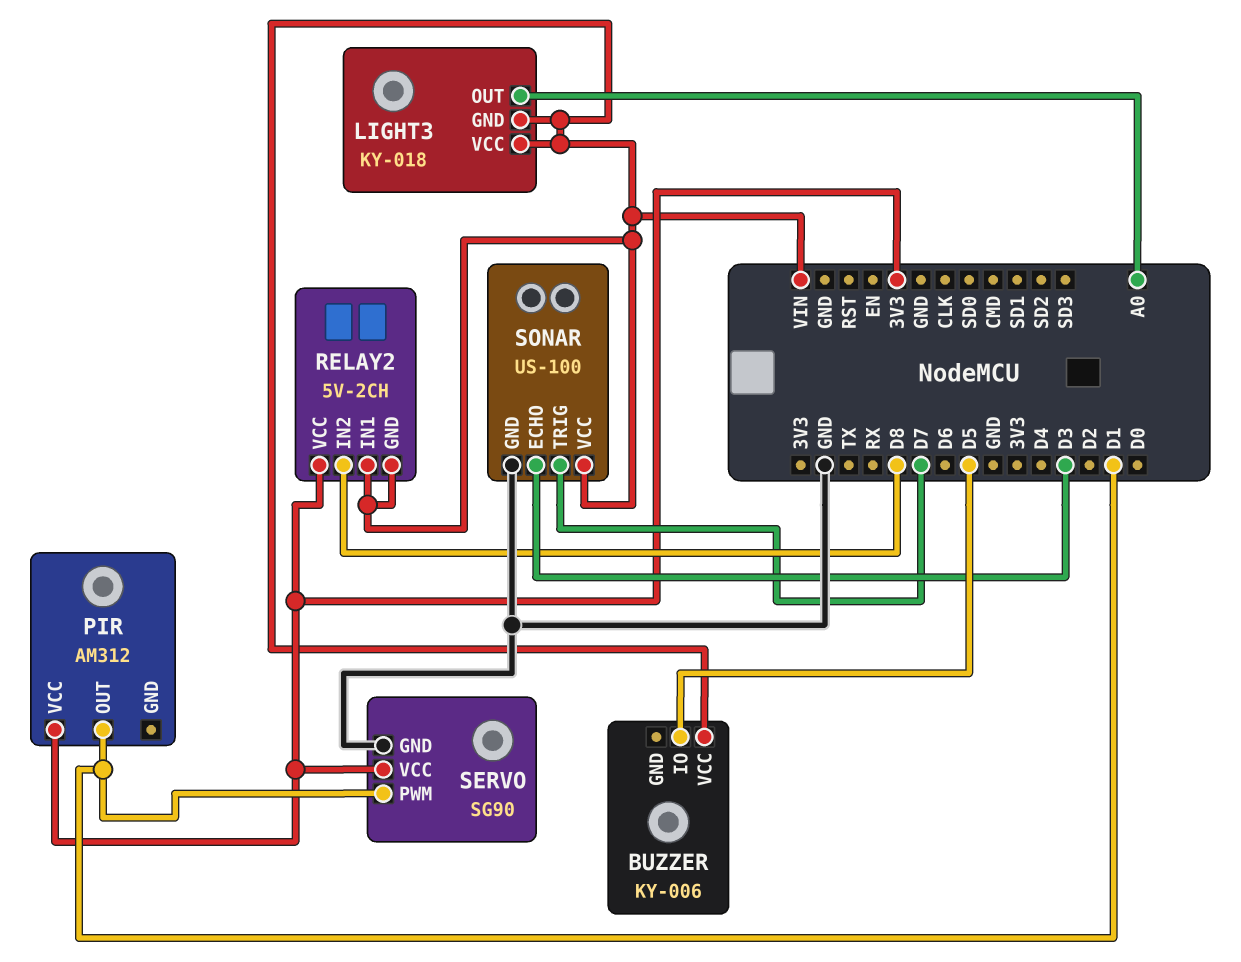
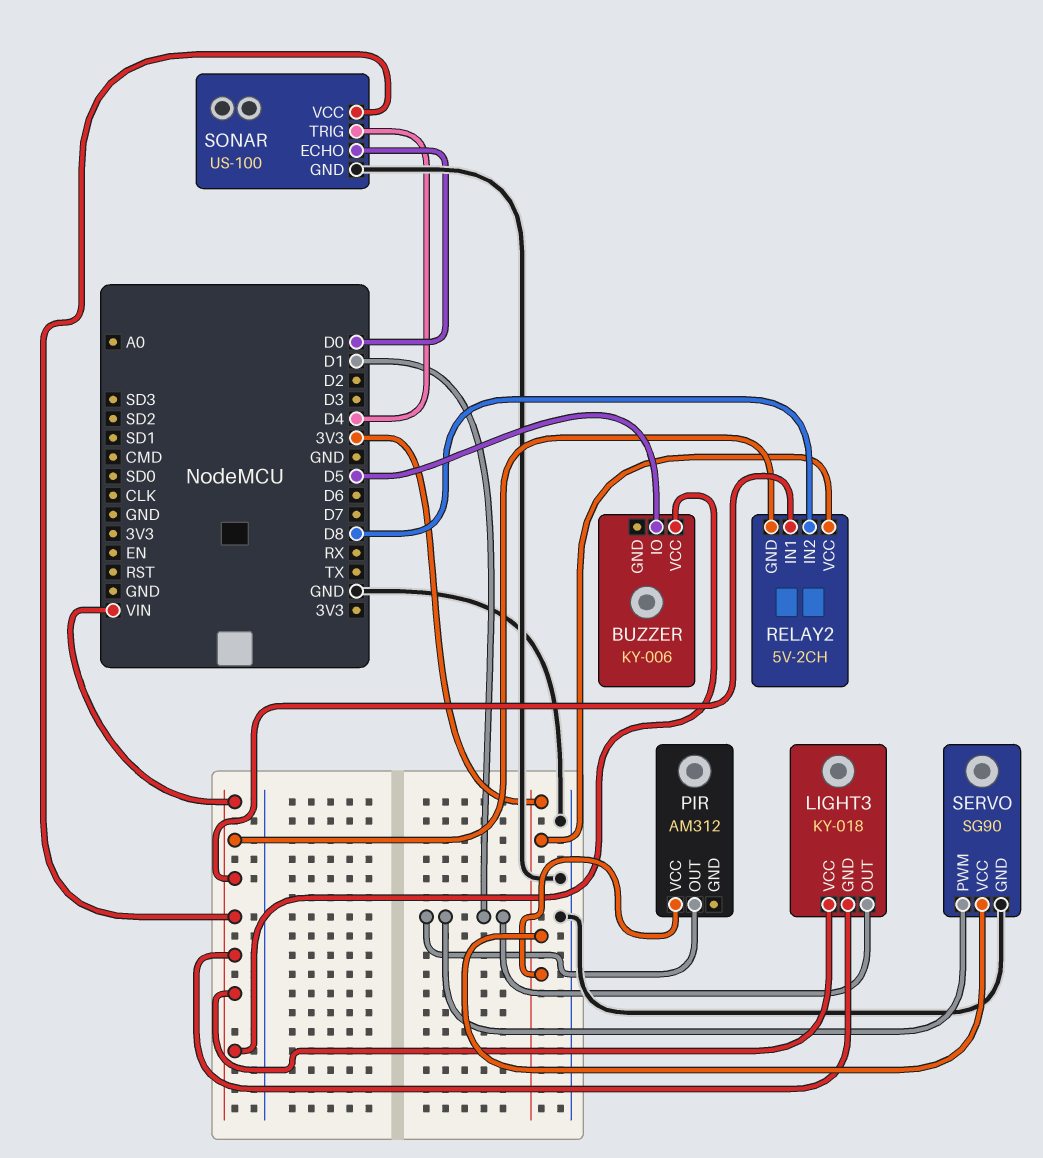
LIGHT3 pin OUT: A0 -> D1
SONAR pin ECHO: D3 -> D0
SONAR pin TRIG: D7 -> D4

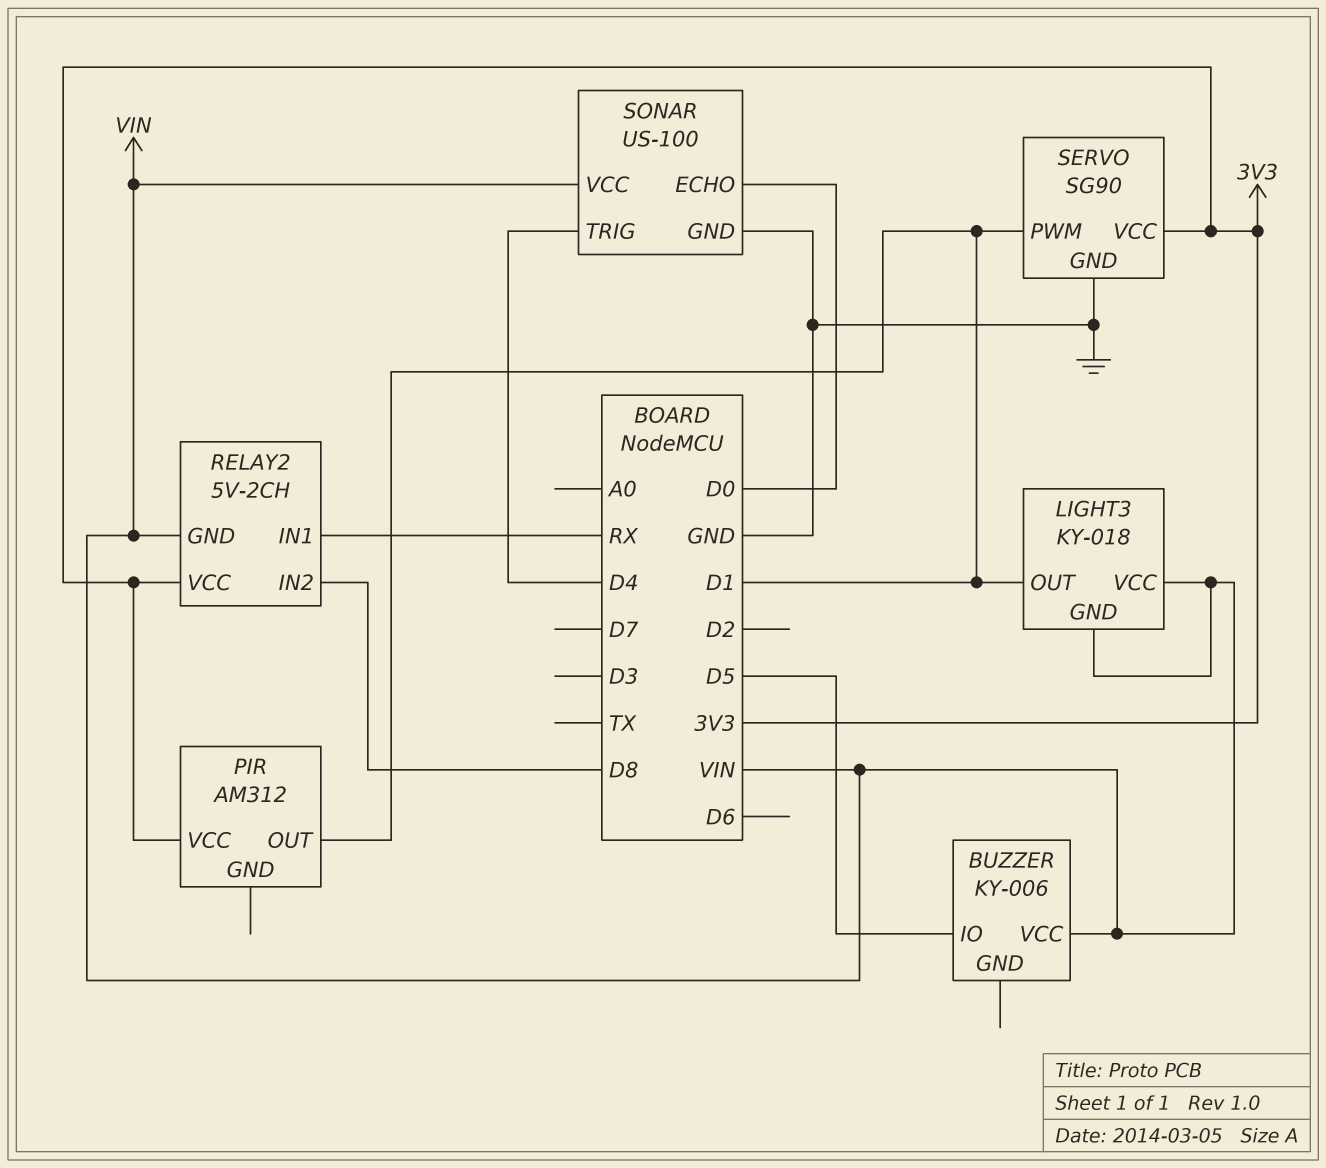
RELAY2 pin IN1: VIN -> RX

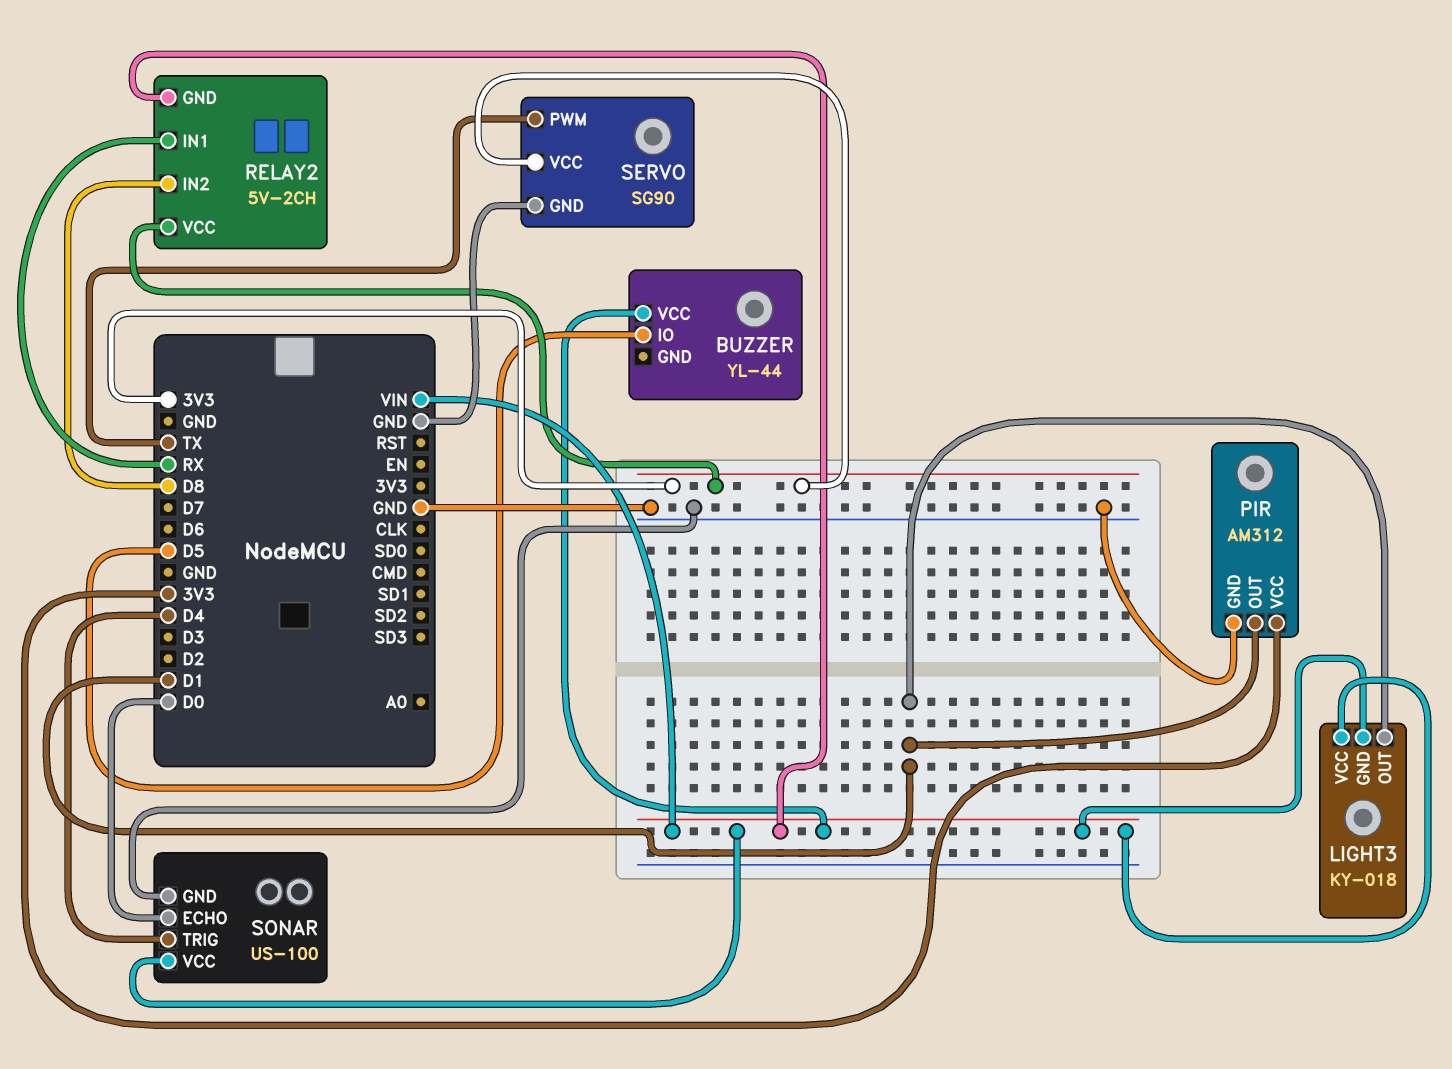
BUZZER: KY-006 -> YL-44
PIR pin GND: none -> GND
SERVO pin PWM: D1 -> TX

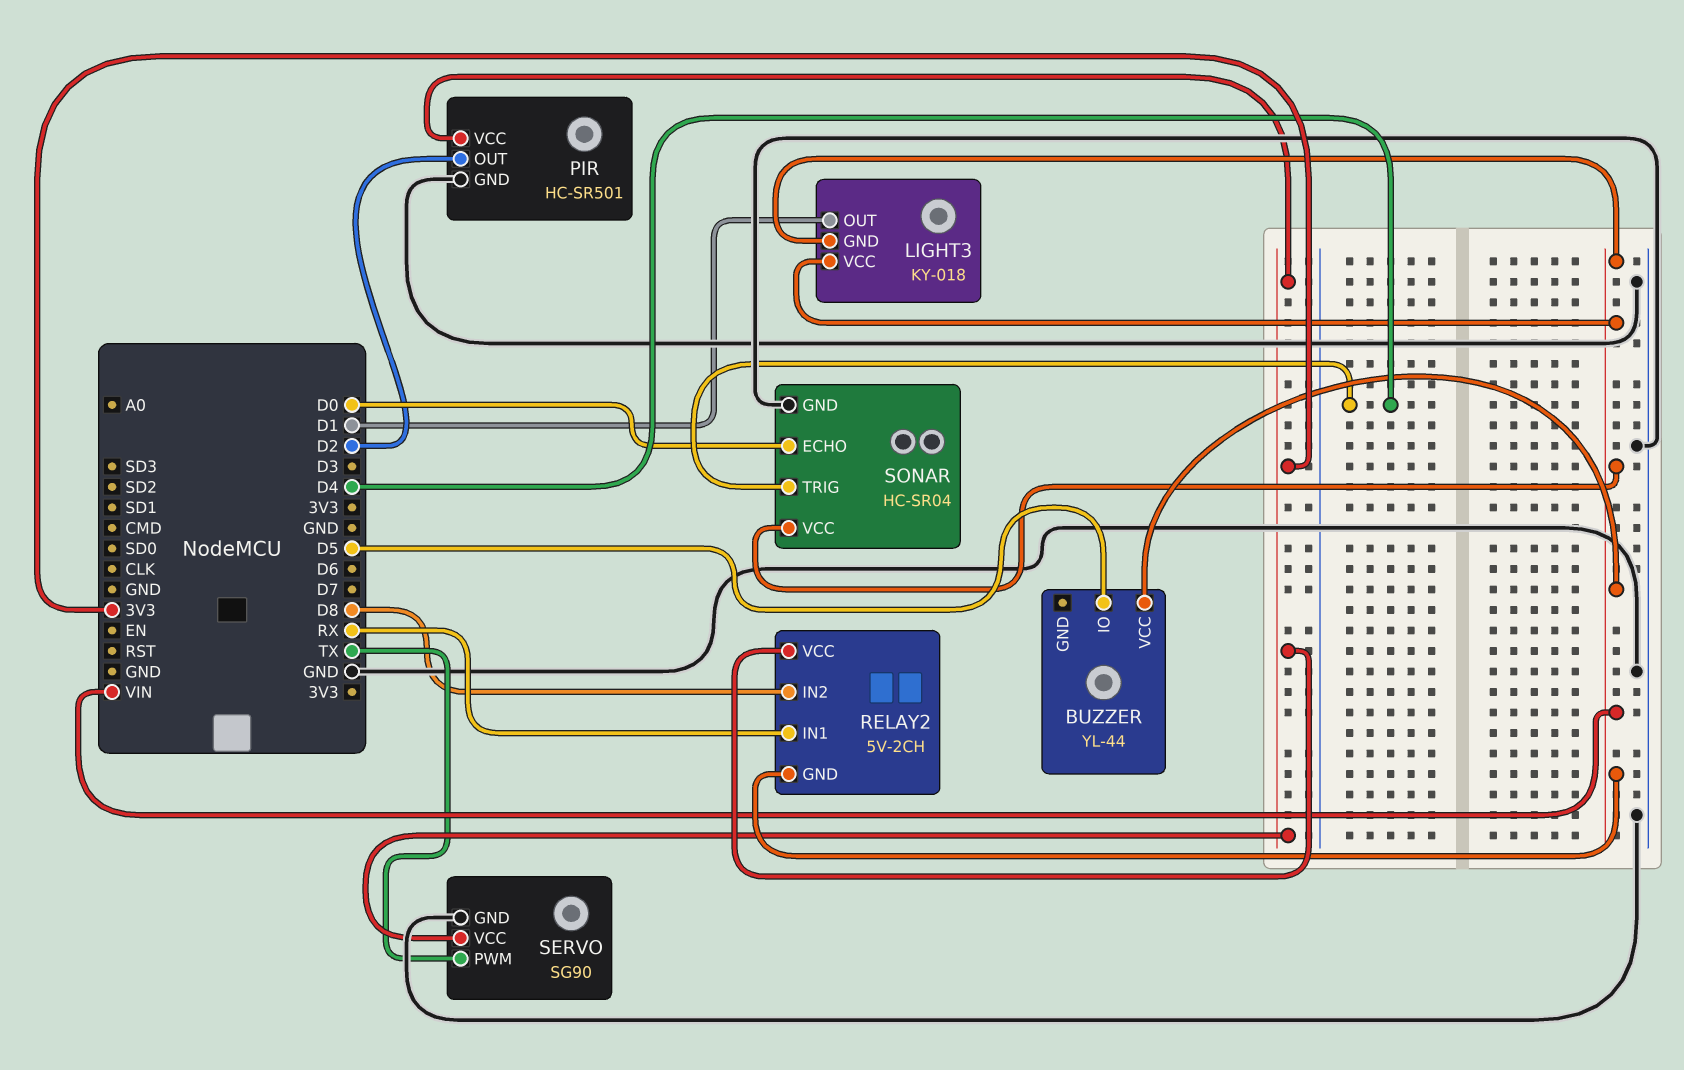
PIR: AM312 -> HC-SR501
PIR pin OUT: D1 -> D2
SONAR: US-100 -> HC-SR04

